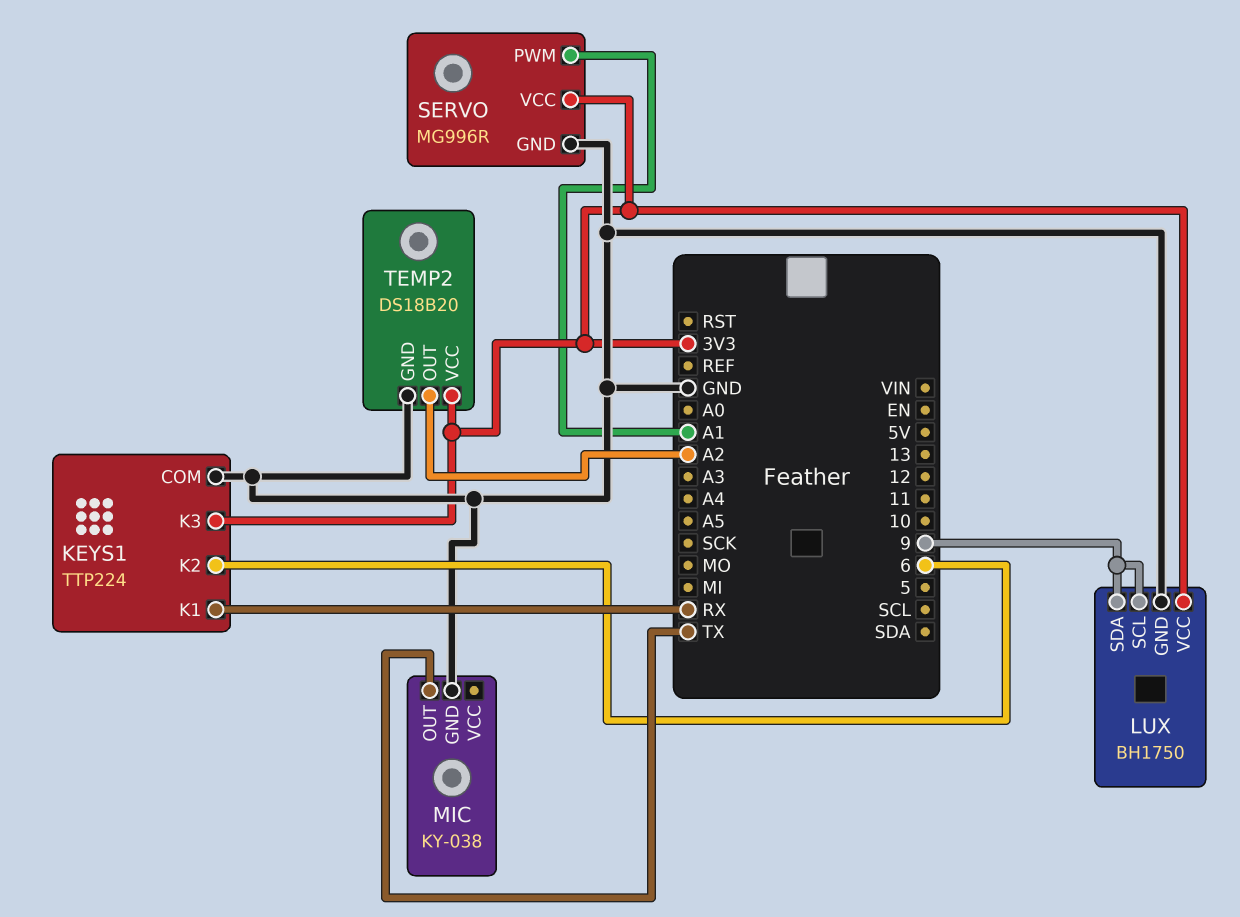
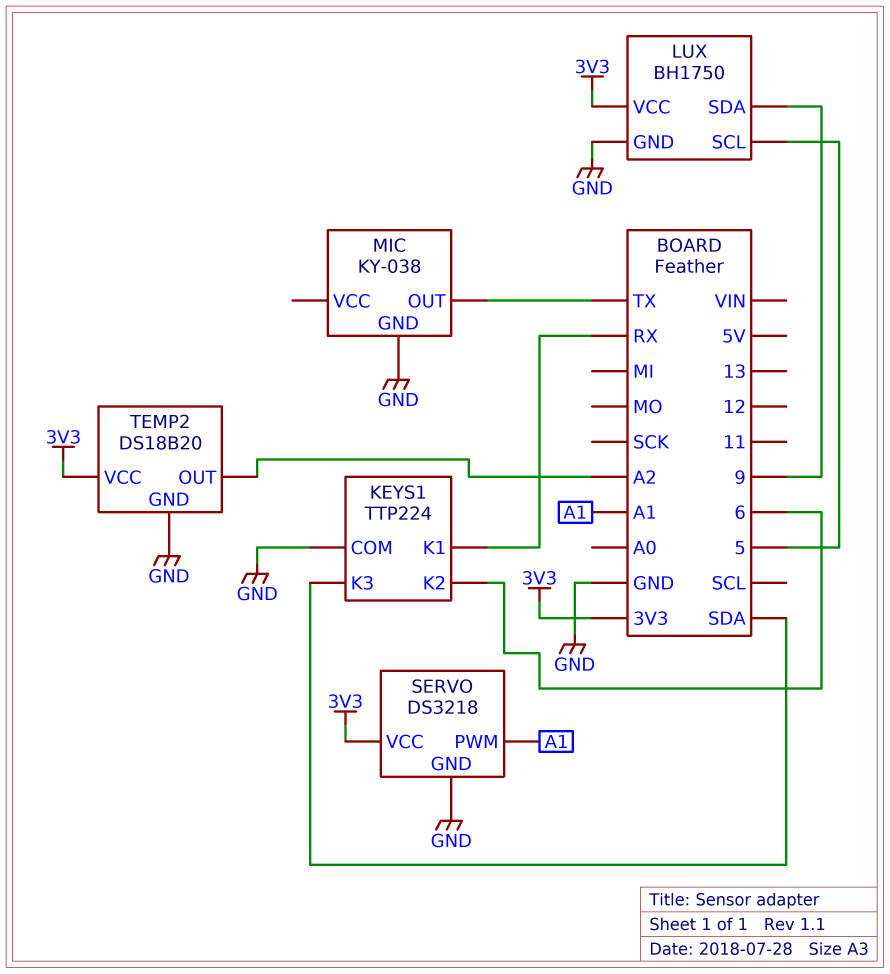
KEYS1 pin K3: 3V3 -> SDA
LUX pin SCL: 9 -> 5
SERVO: MG996R -> DS3218

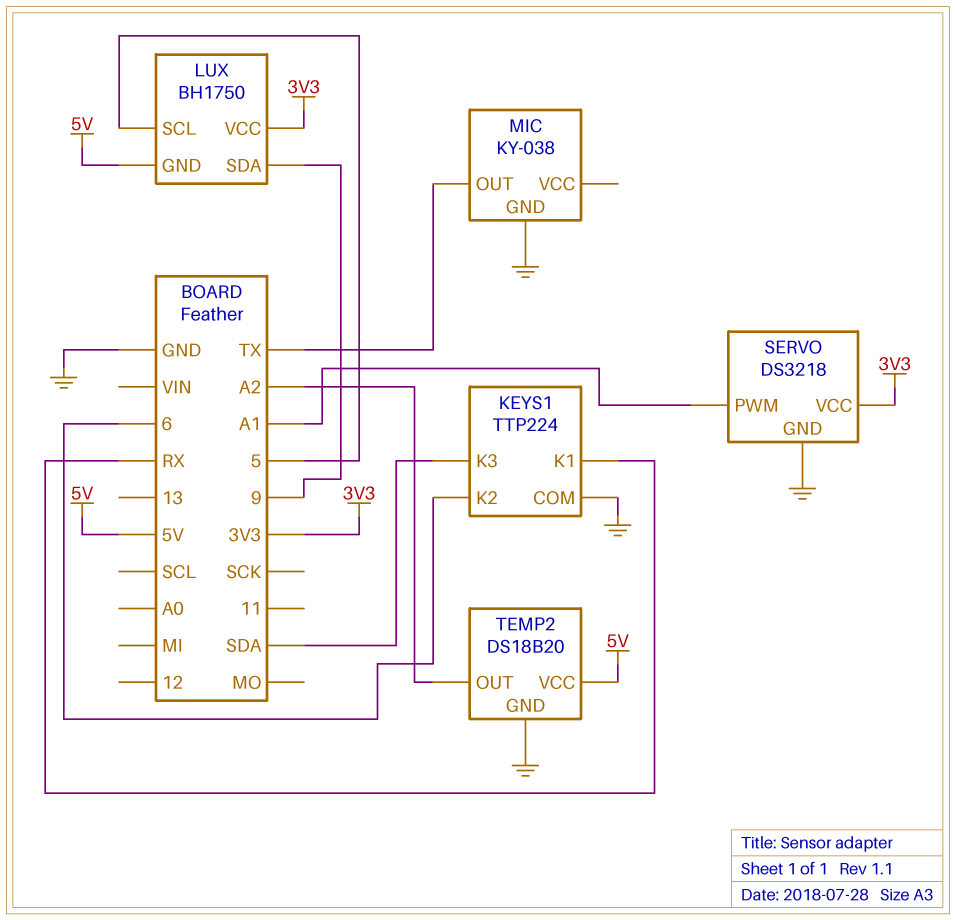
LUX pin GND: GND -> 5V
TEMP2 pin VCC: 3V3 -> 5V

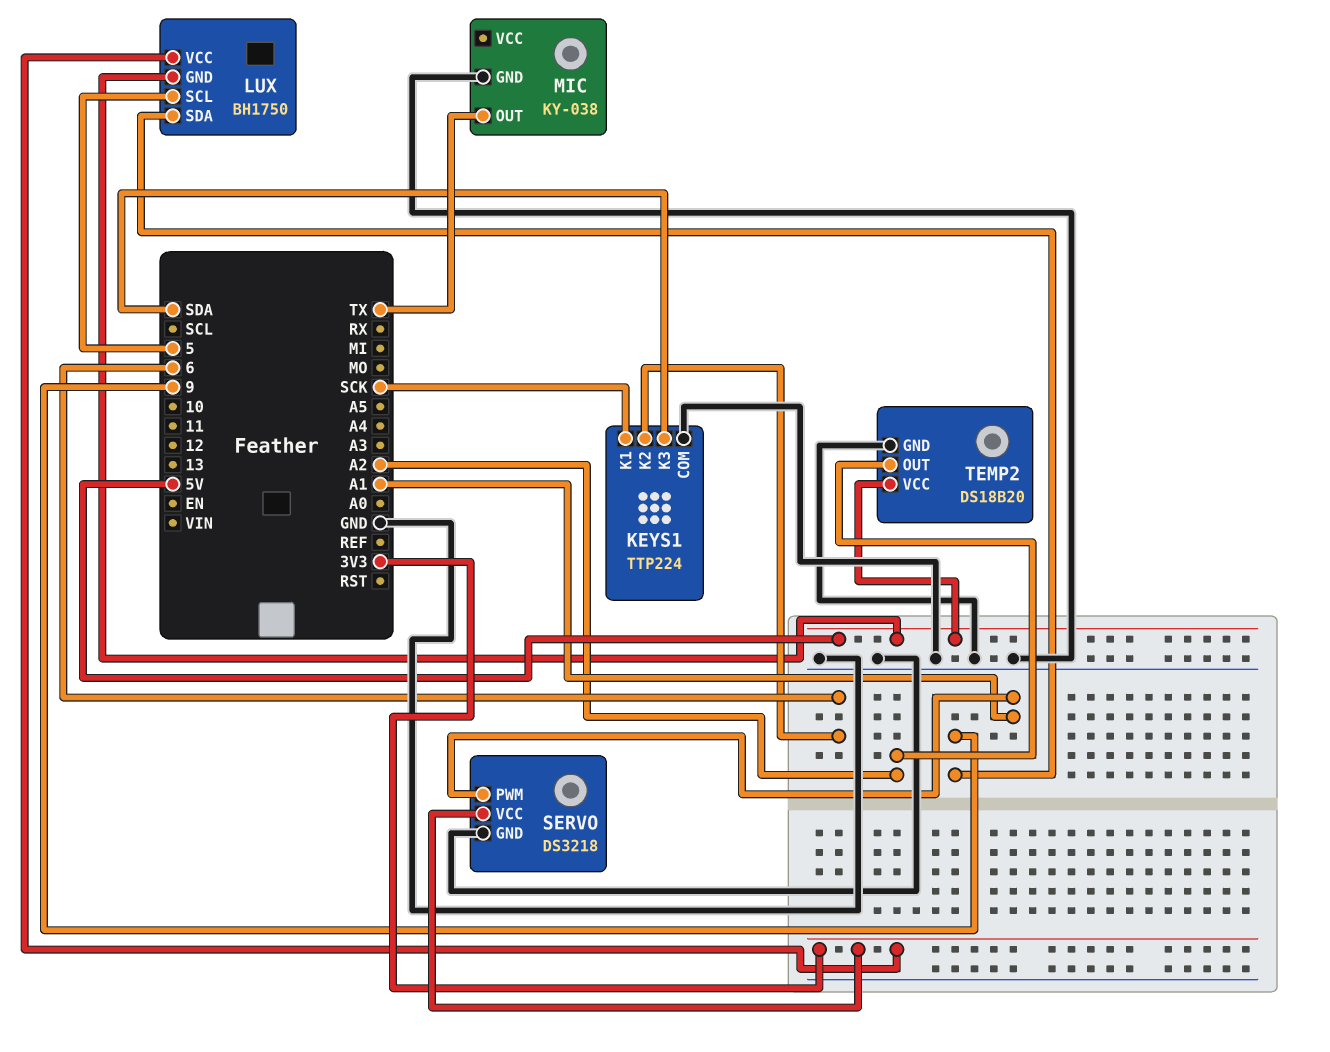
KEYS1 pin K1: RX -> SCK

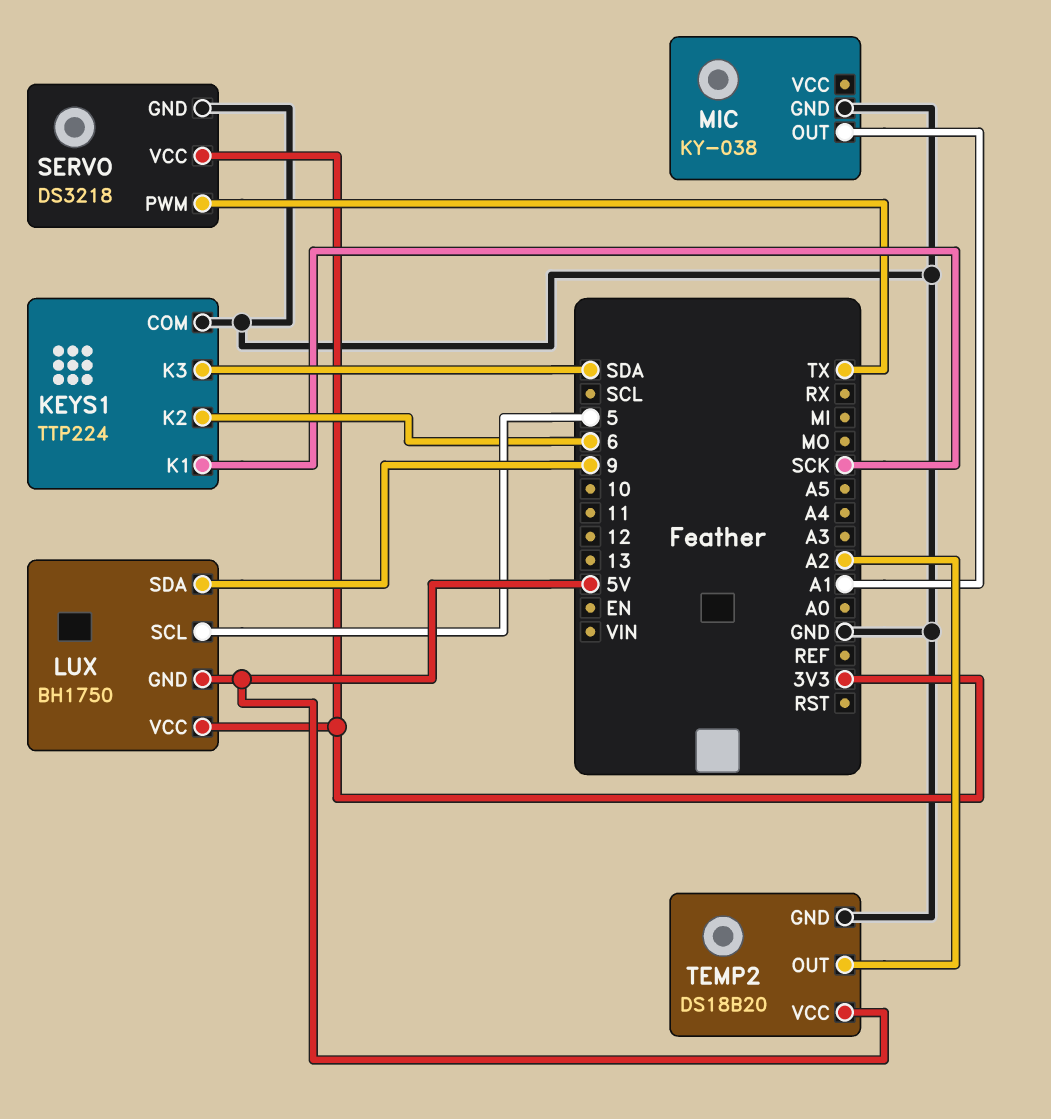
MIC pin OUT: TX -> A1
SERVO pin PWM: A1 -> TX

